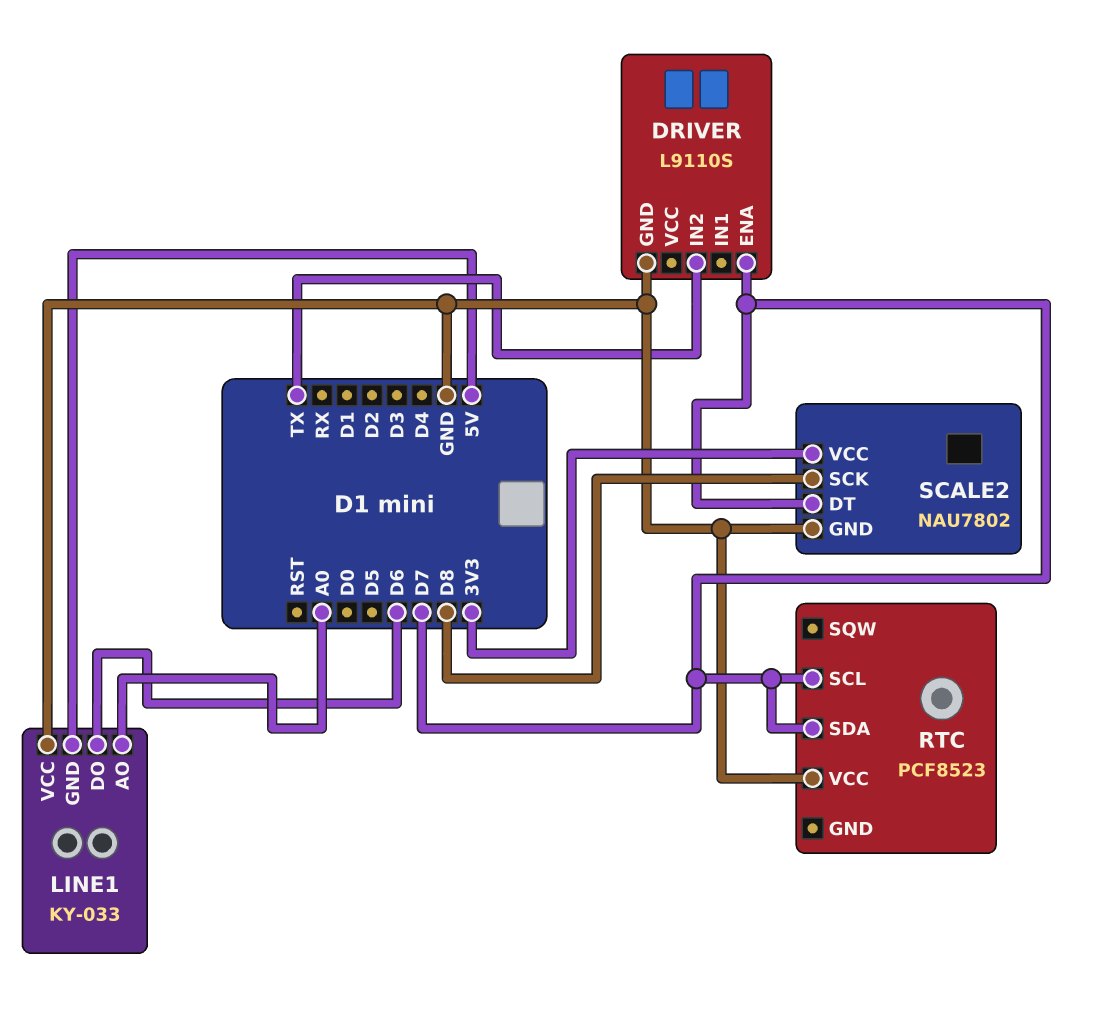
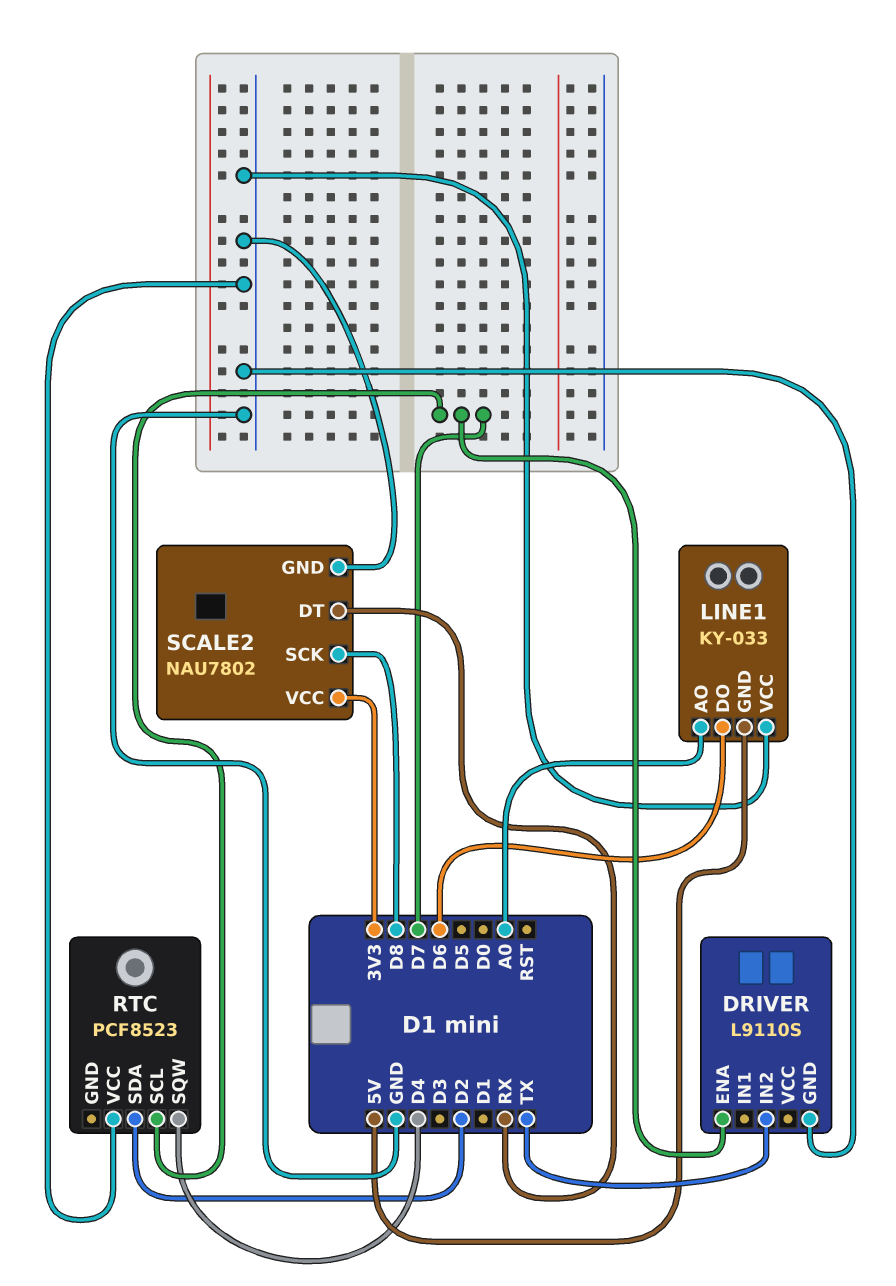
RTC pin SDA: D7 -> D2
RTC pin SQW: none -> D4
SCALE2 pin DT: D7 -> RX

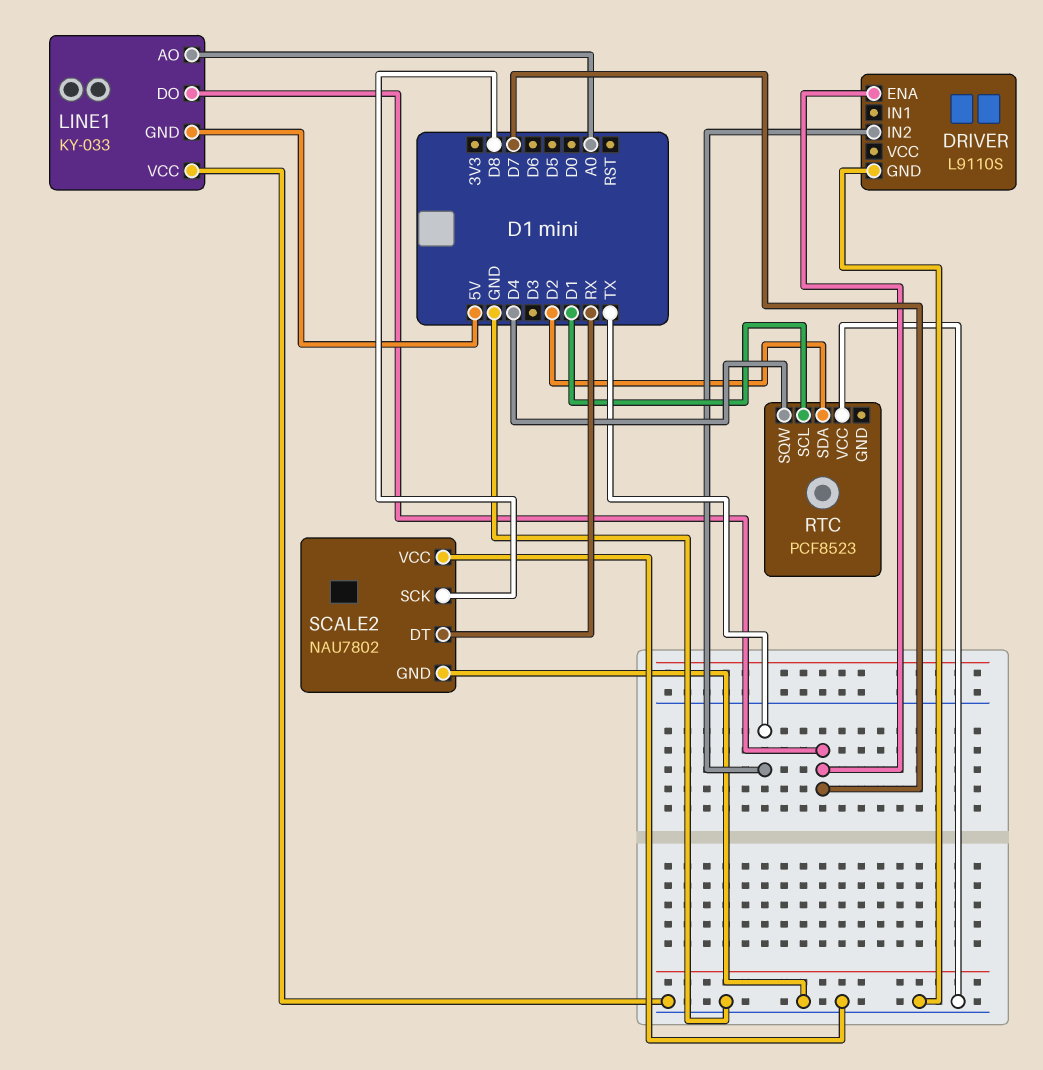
LINE1 pin DO: D6 -> D7
RTC pin SCL: D7 -> D1
SCALE2 pin VCC: 3V3 -> GND

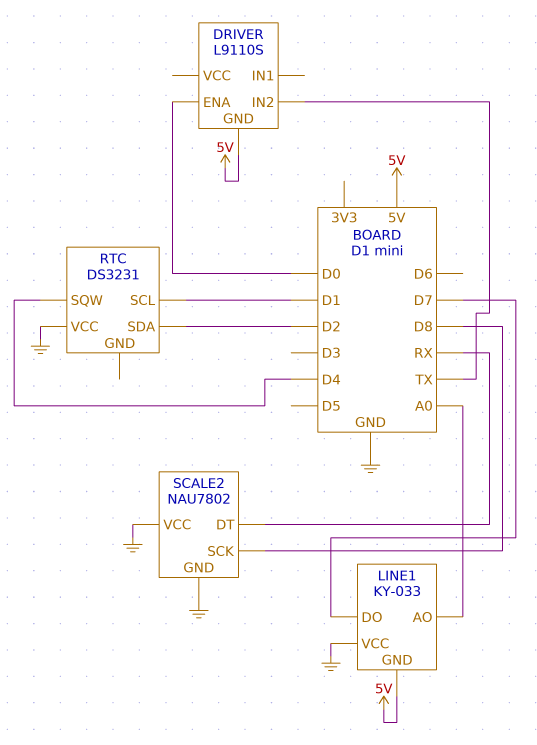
DRIVER pin ENA: D7 -> D0
DRIVER pin GND: GND -> 5V
RTC: PCF8523 -> DS3231

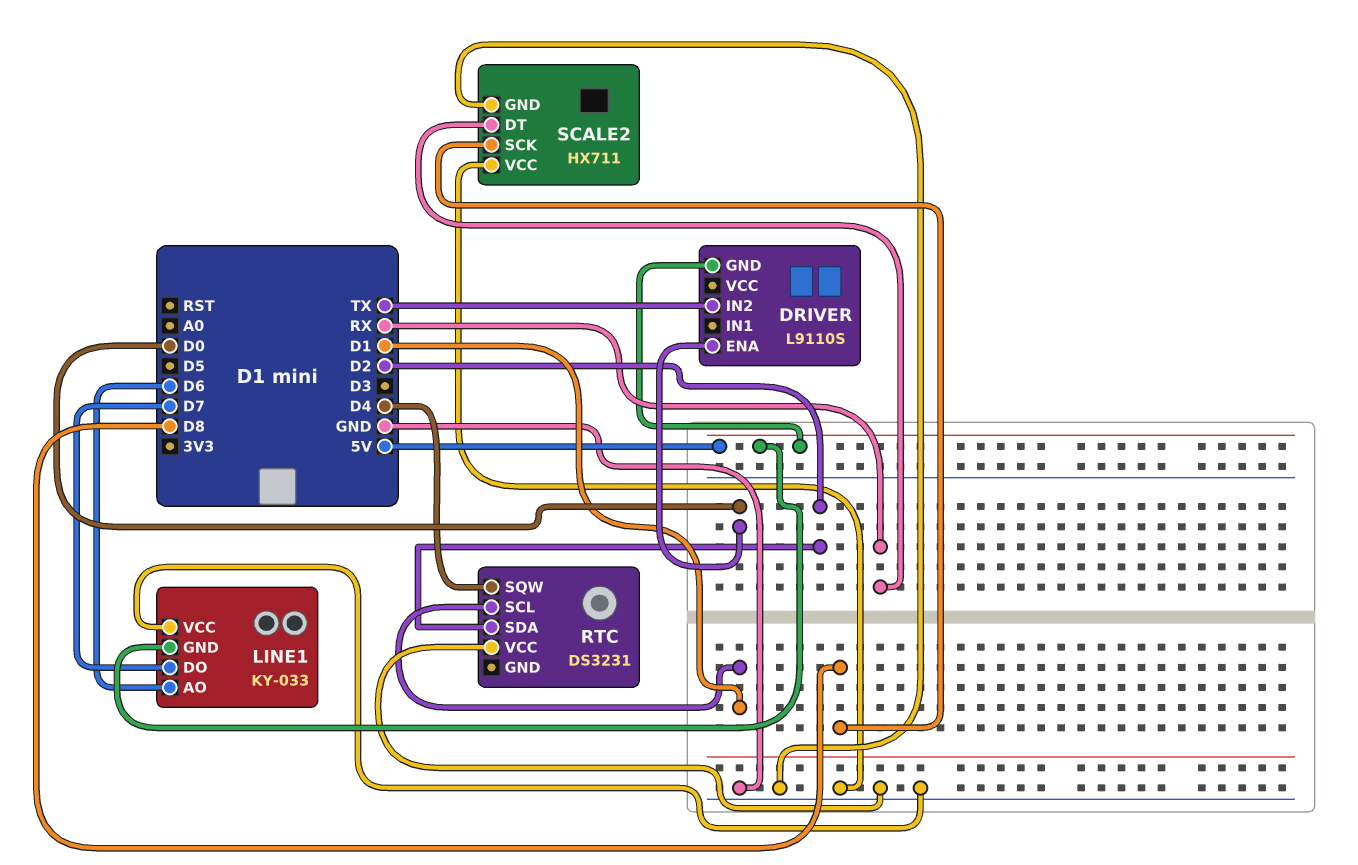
LINE1 pin AO: A0 -> D6
SCALE2: NAU7802 -> HX711

